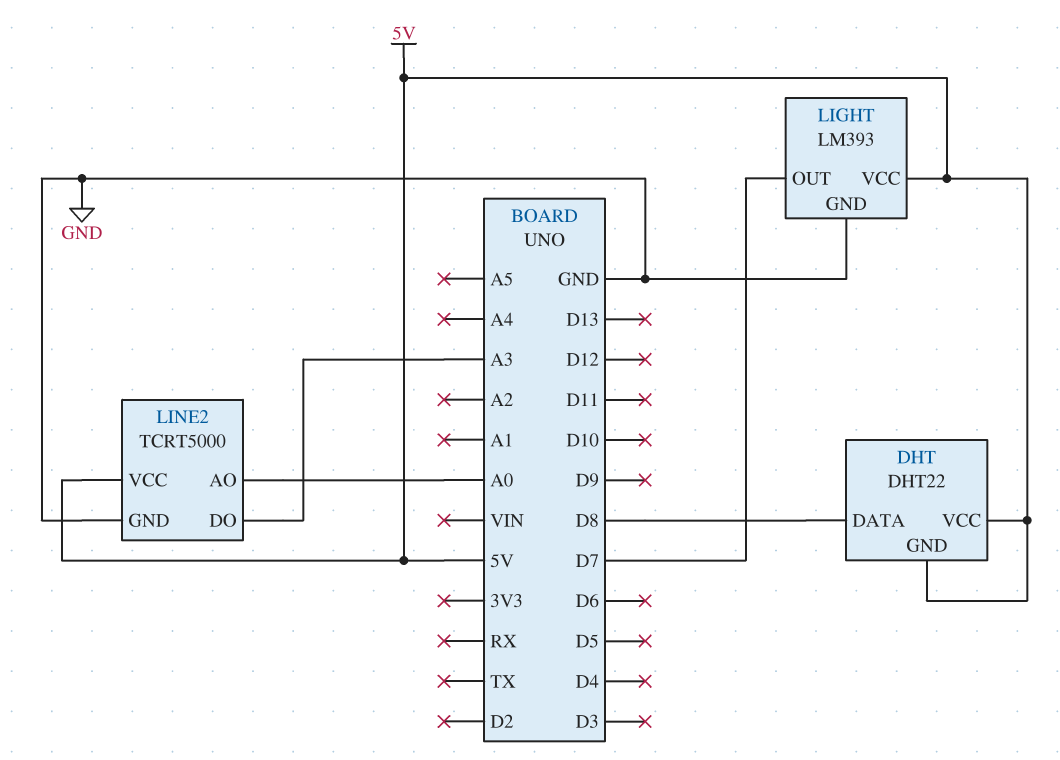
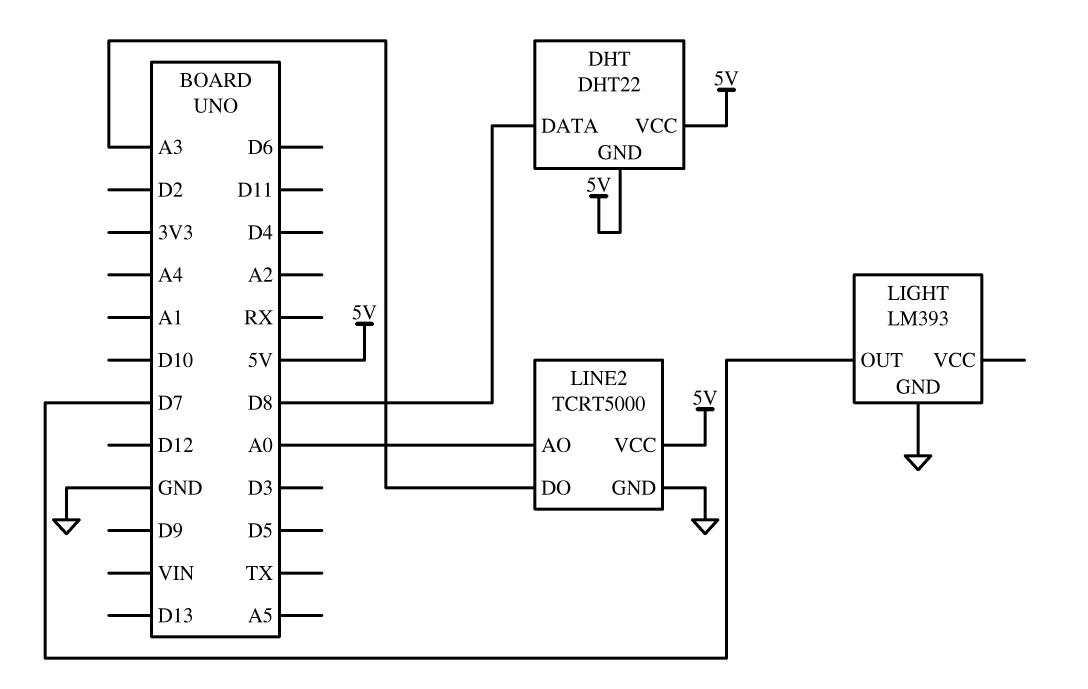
LIGHT pin VCC: 5V -> none

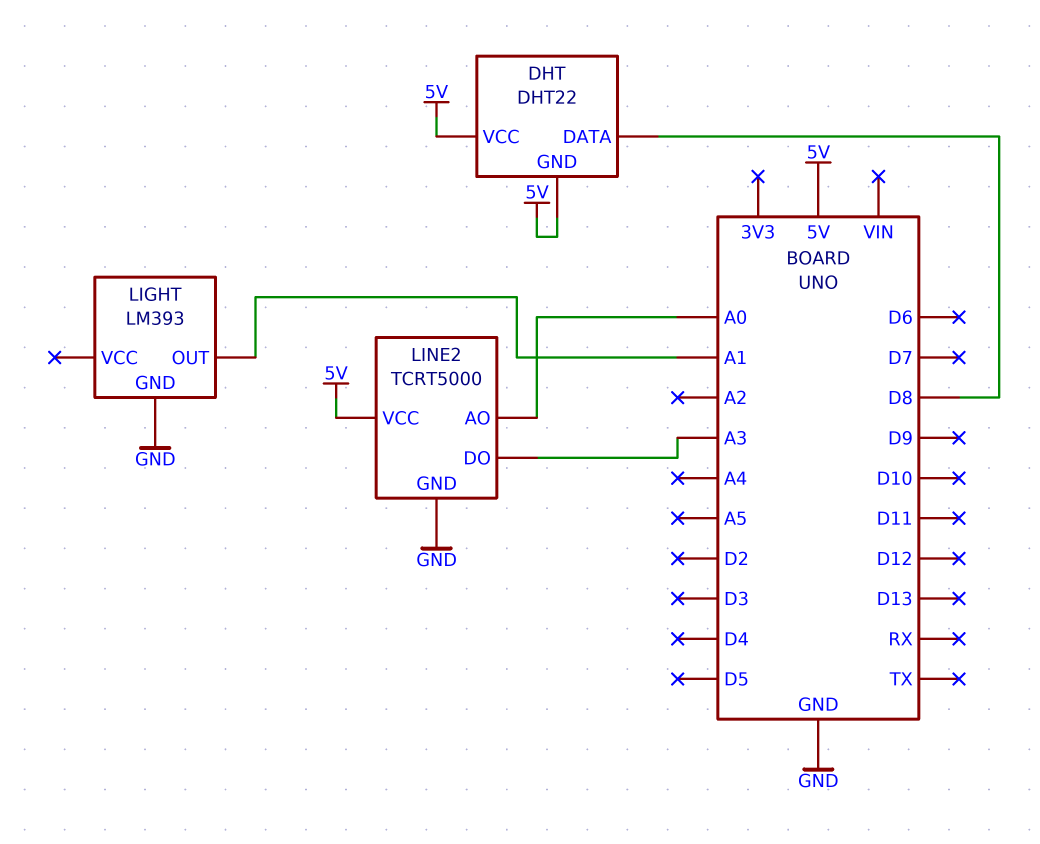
LIGHT pin OUT: D7 -> A1

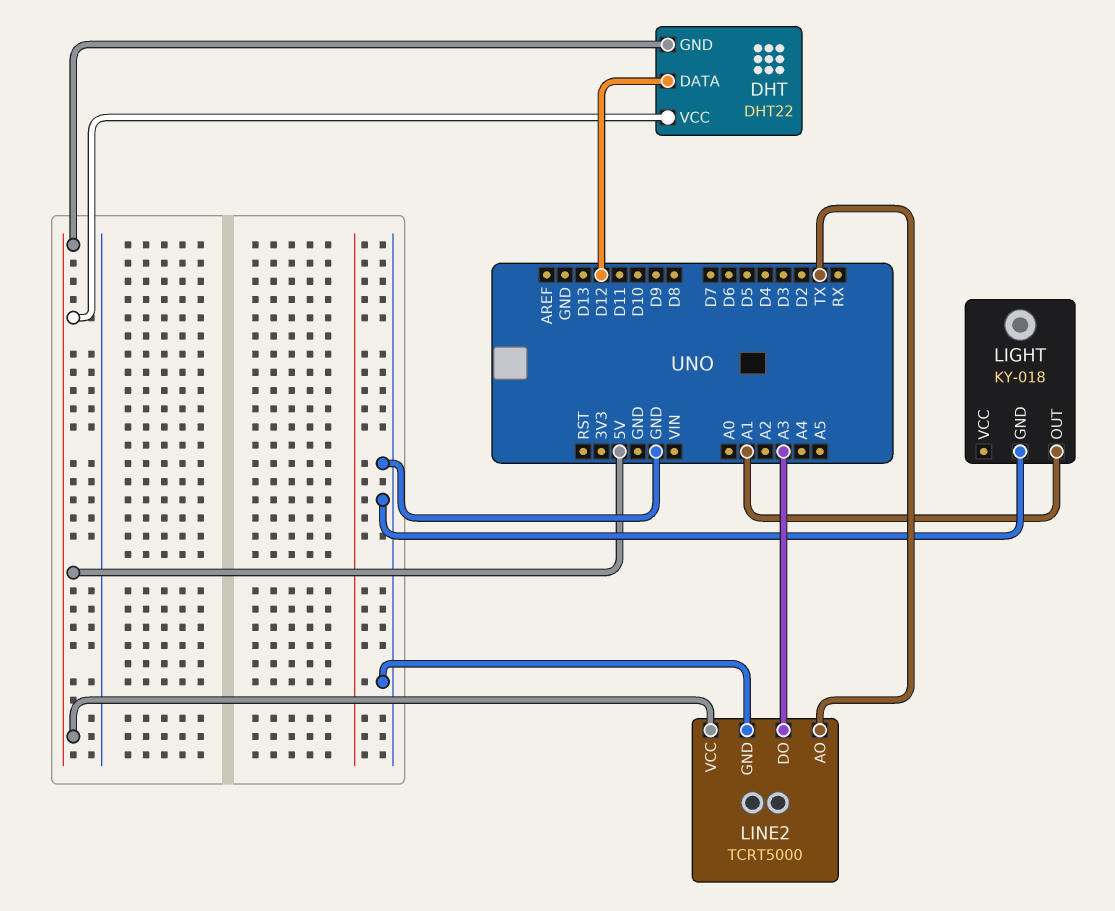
DHT pin DATA: D8 -> D12
LIGHT: LM393 -> KY-018
LINE2 pin AO: A0 -> TX

